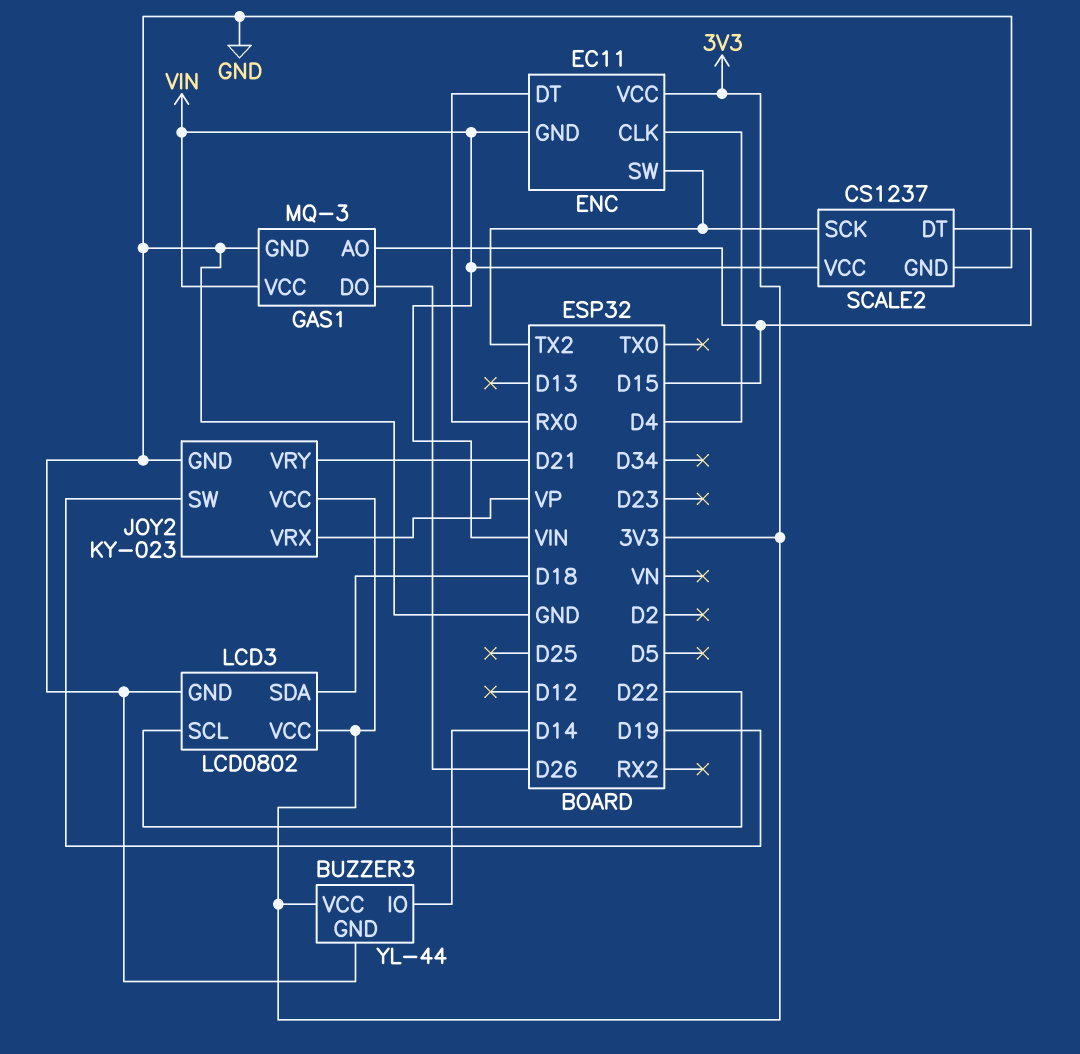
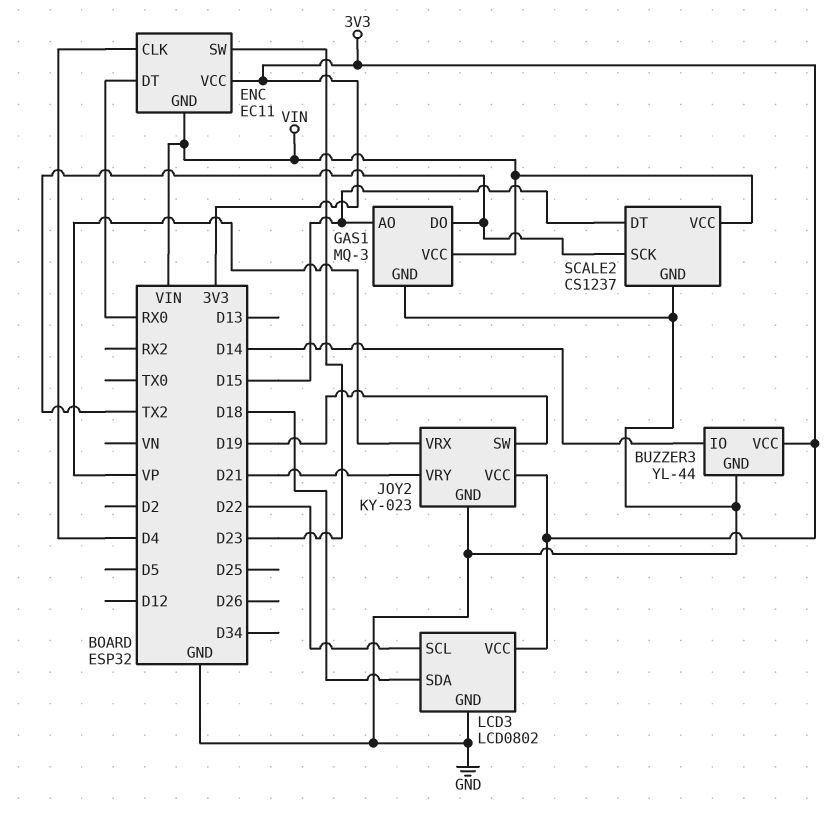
ENC pin SW: TX2 -> D23
GAS1 pin DO: D26 -> TX2

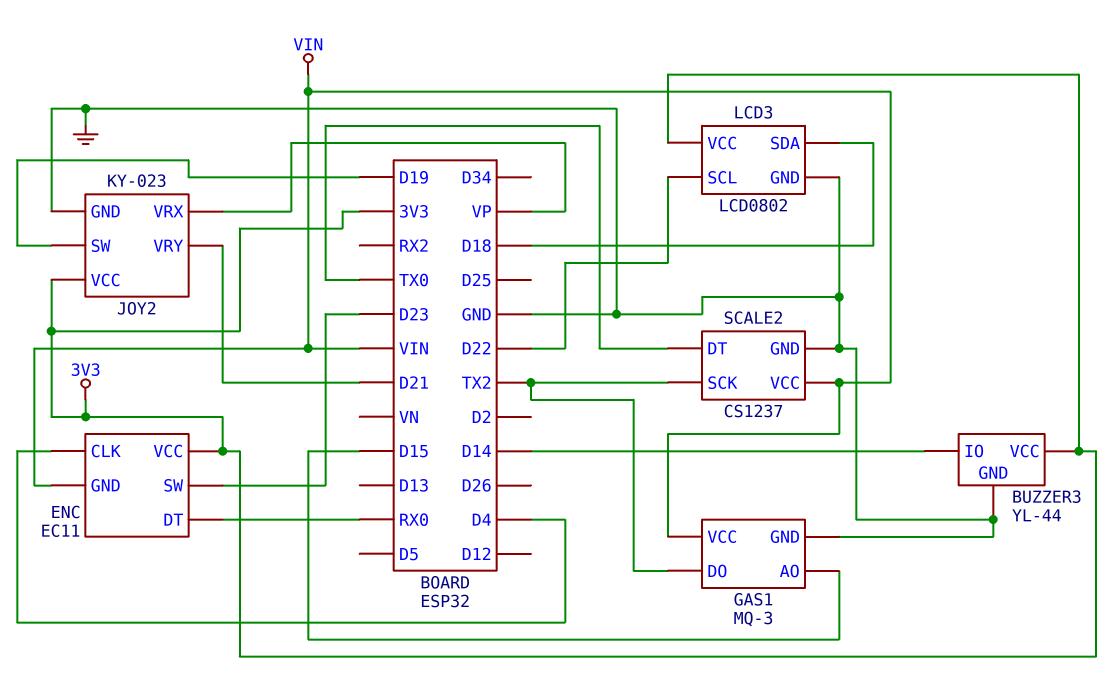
SCALE2 pin DT: D15 -> TX0

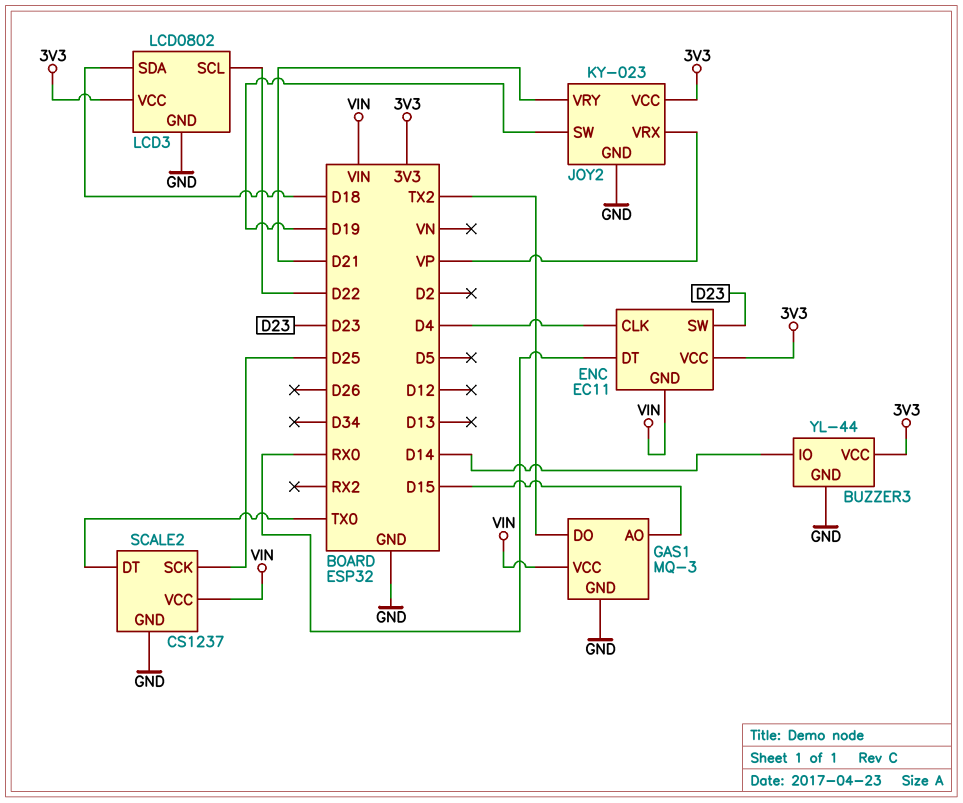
SCALE2 pin SCK: TX2 -> D25

